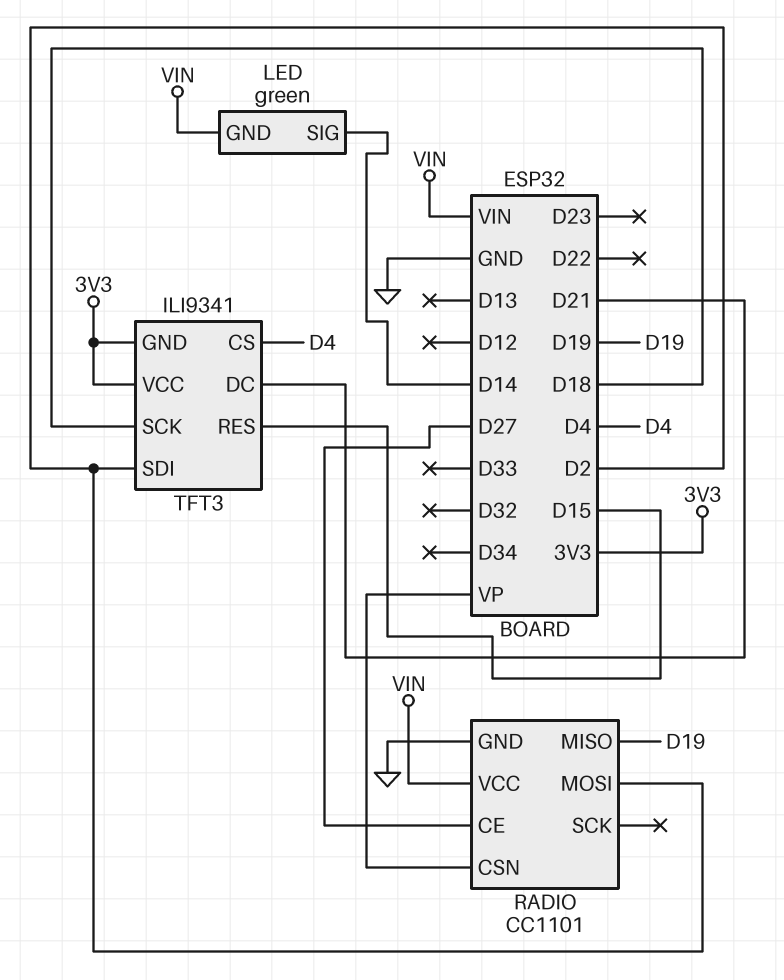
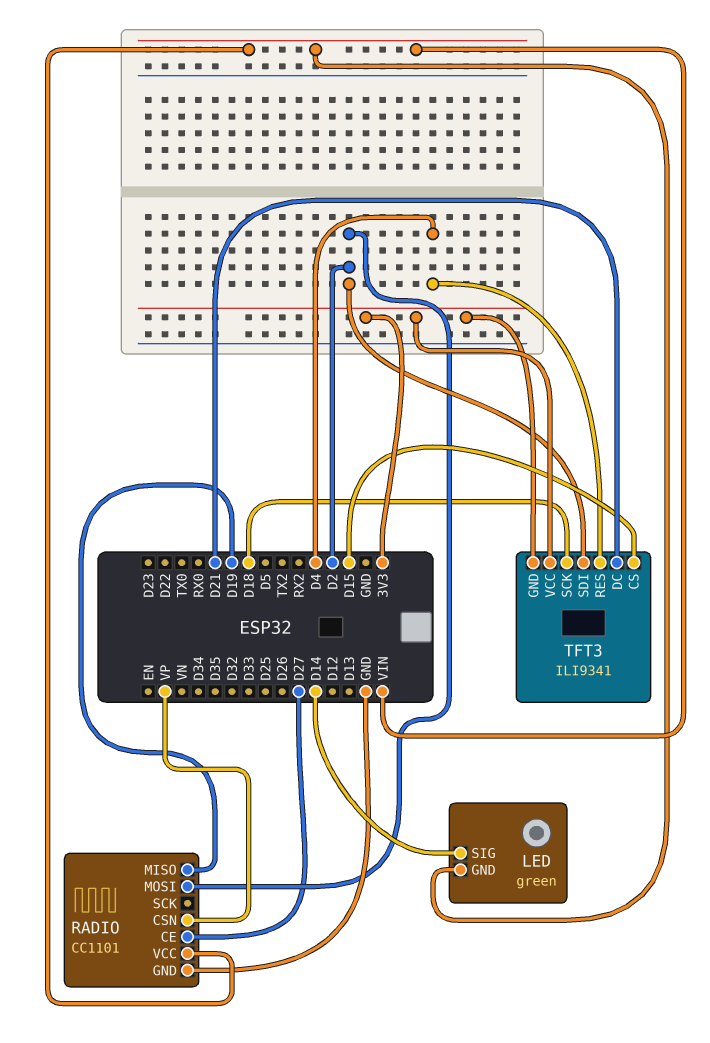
TFT3 pin CS: D4 -> D15
TFT3 pin RES: D15 -> D4

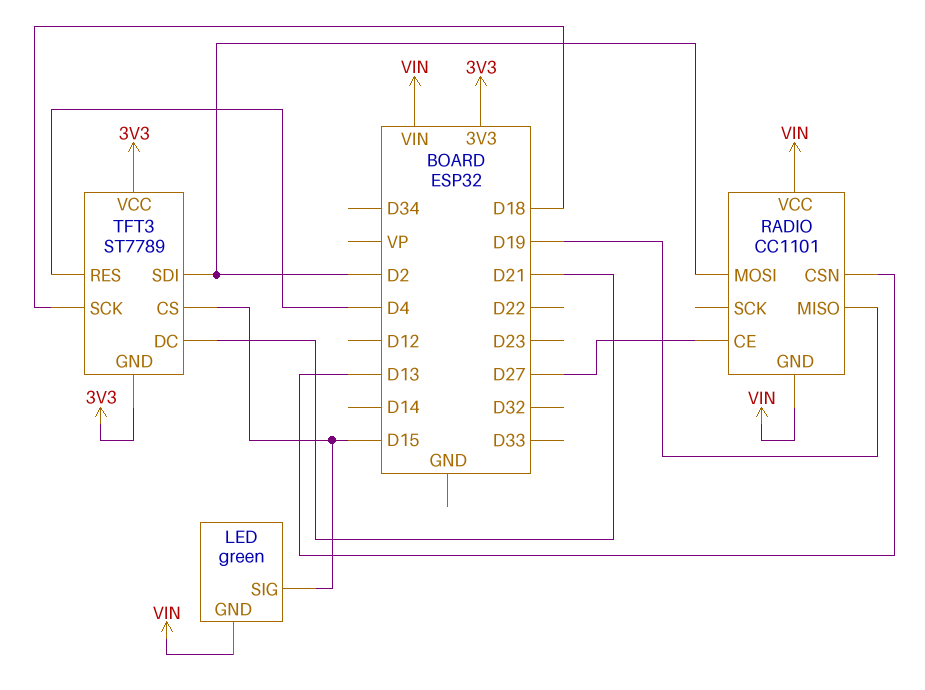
LED pin SIG: D14 -> D15
RADIO pin CSN: VP -> D13
RADIO pin GND: GND -> VIN
TFT3: ILI9341 -> ST7789

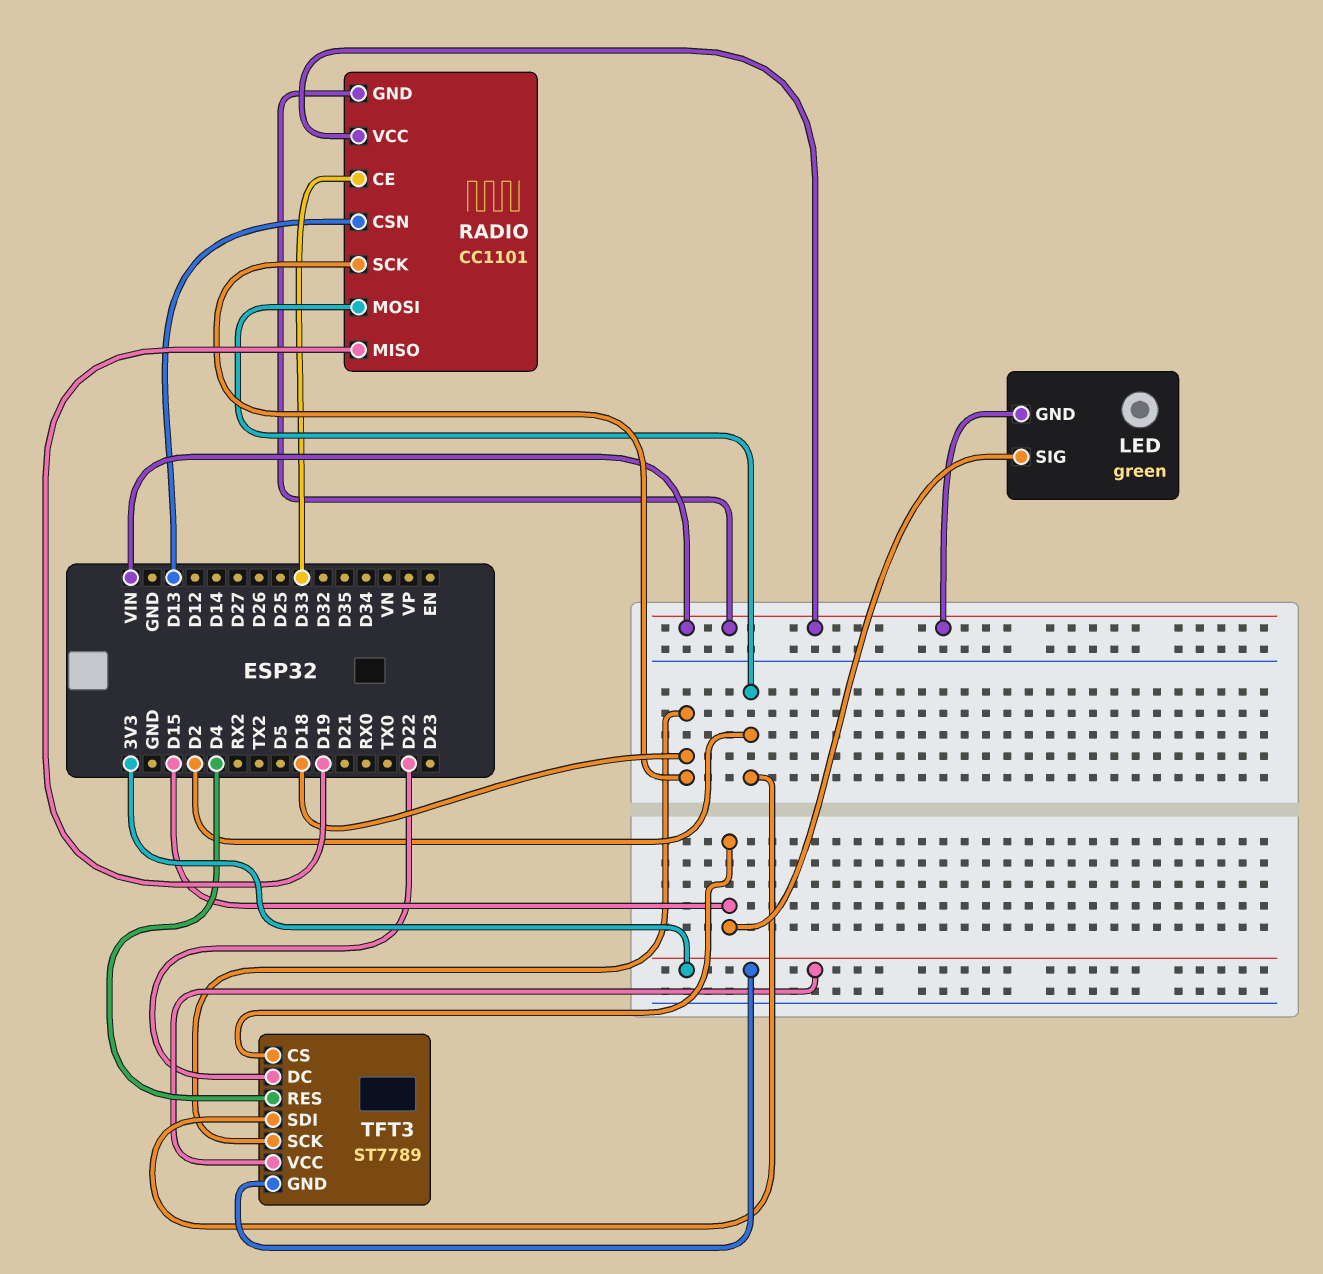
RADIO pin CE: D27 -> D33
RADIO pin SCK: none -> D18
TFT3 pin DC: D21 -> D22

